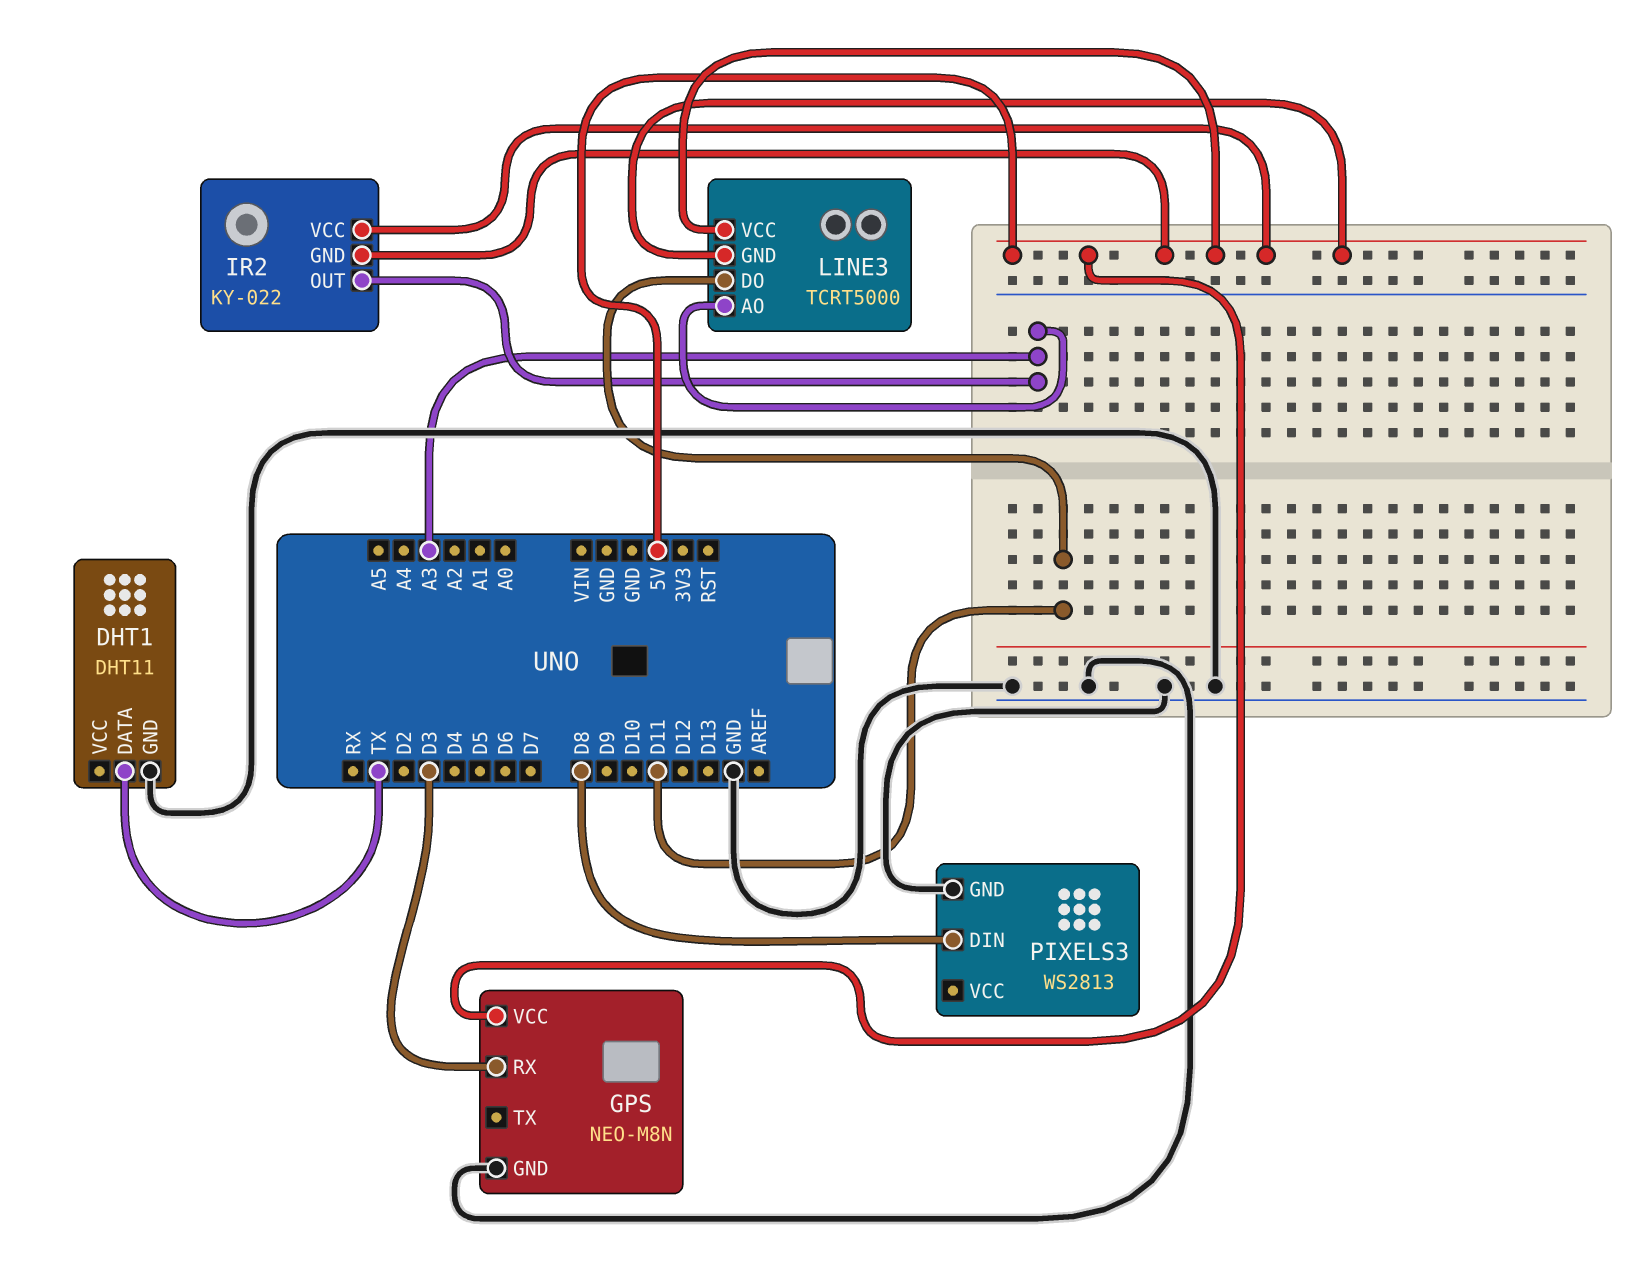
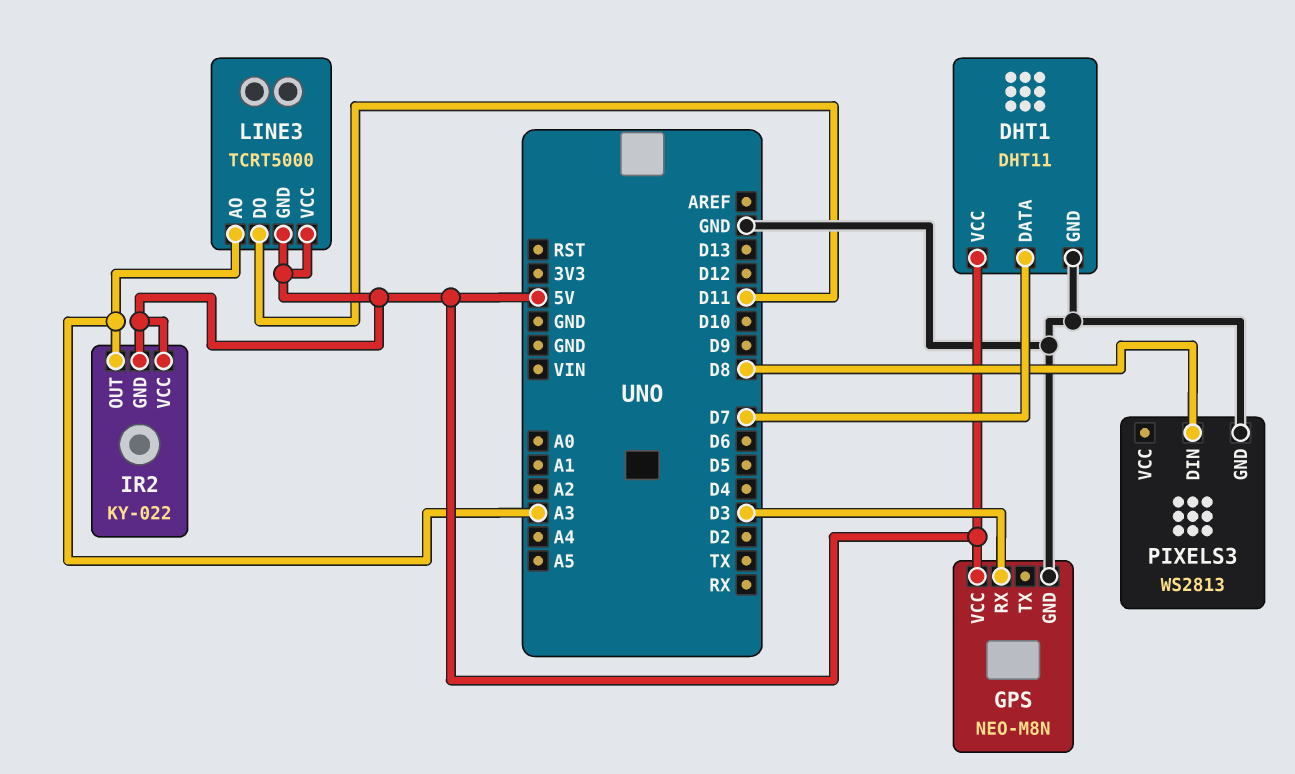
DHT1 pin DATA: TX -> D7
DHT1 pin VCC: none -> 5V

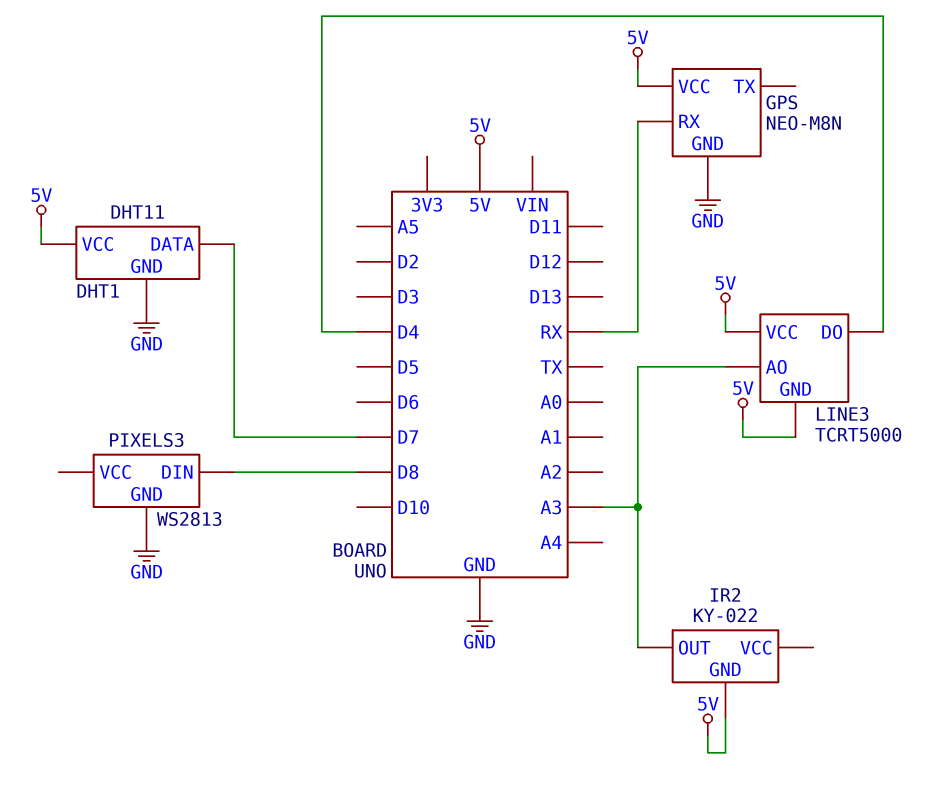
GPS pin RX: D3 -> RX
IR2 pin VCC: 5V -> none
LINE3 pin DO: D11 -> D4

